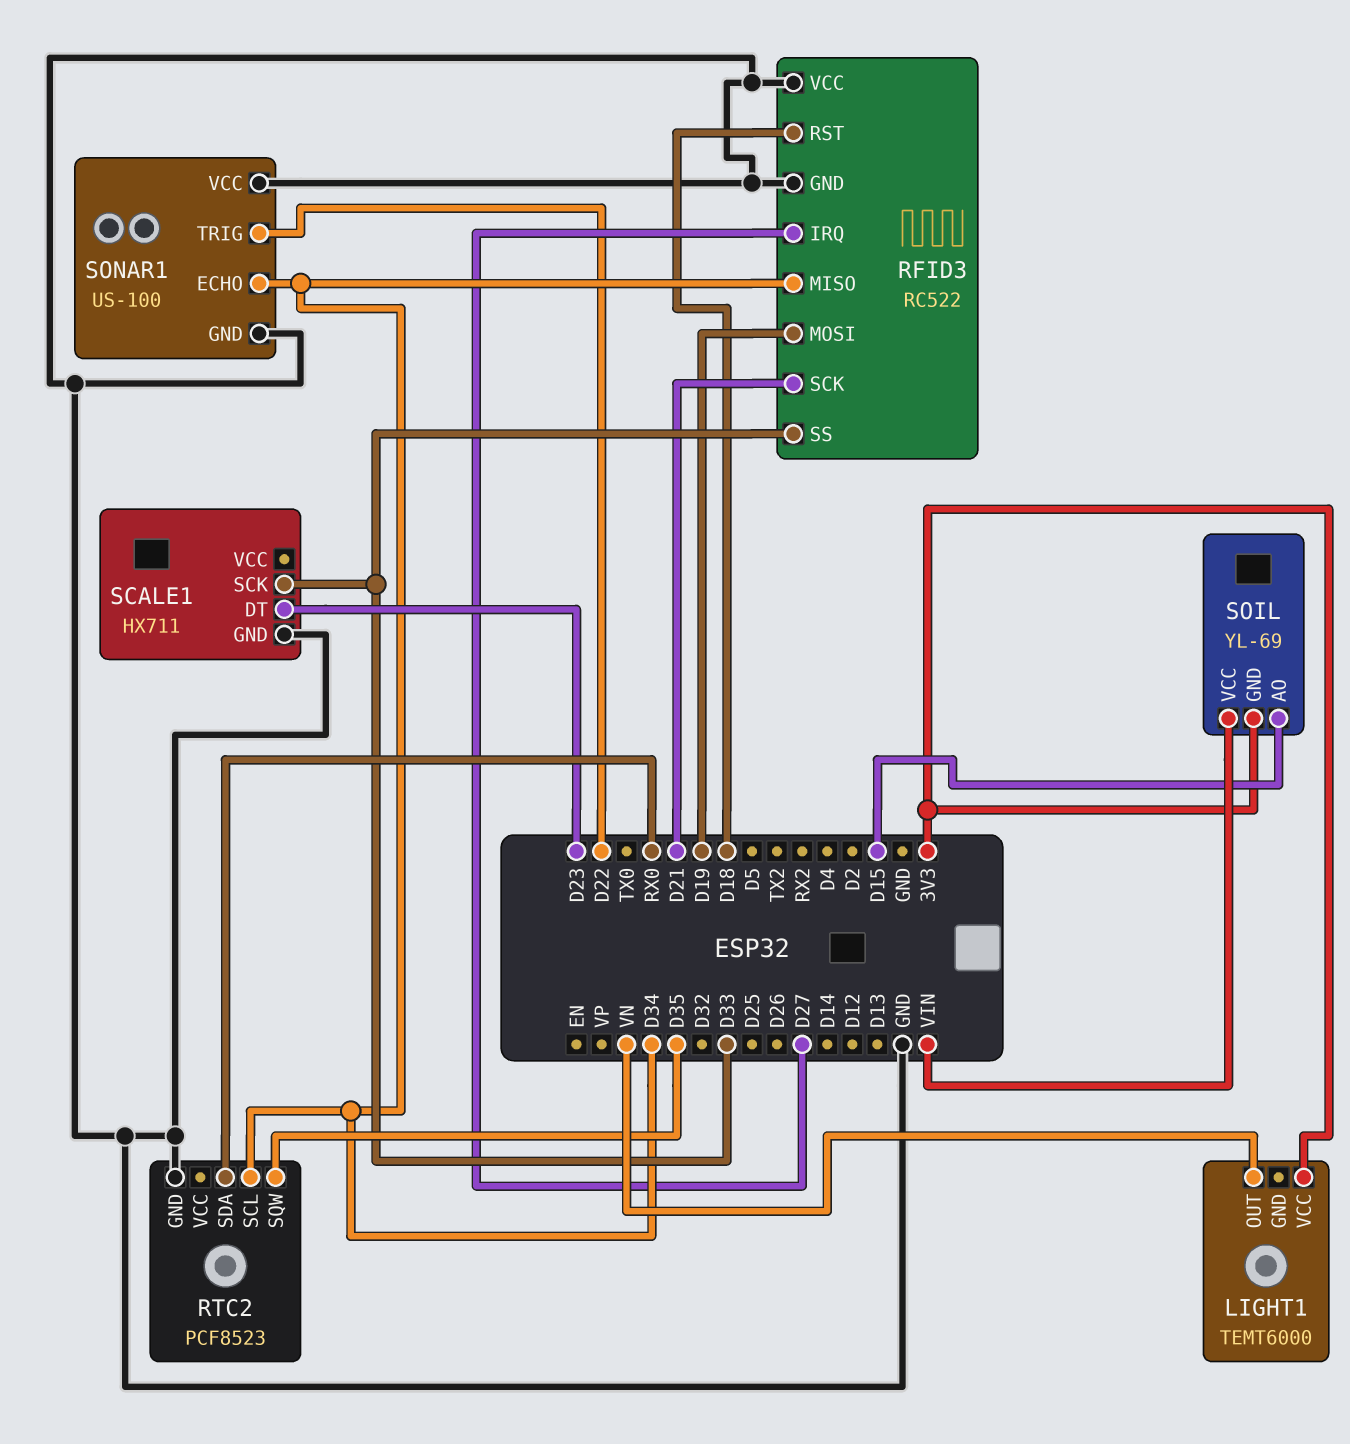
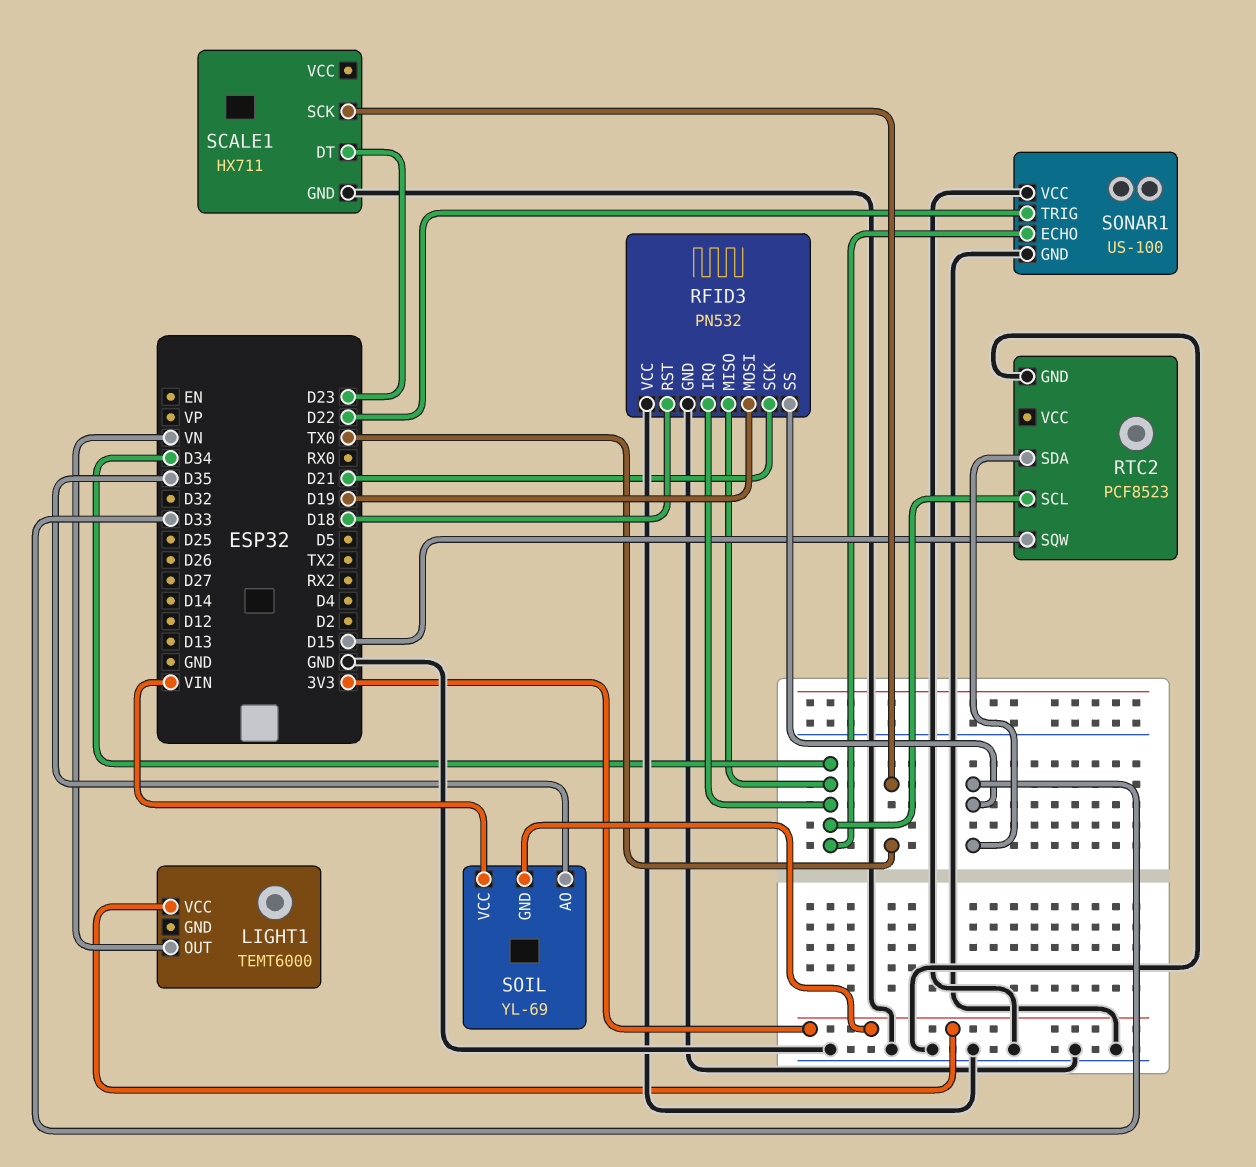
RFID3: RC522 -> PN532
RFID3 pin IRQ: D27 -> D34
RTC2 pin SDA: RX0 -> D33
RTC2 pin SQW: D35 -> D15
SCALE1 pin SCK: D33 -> TX0
SOIL pin AO: D15 -> D35

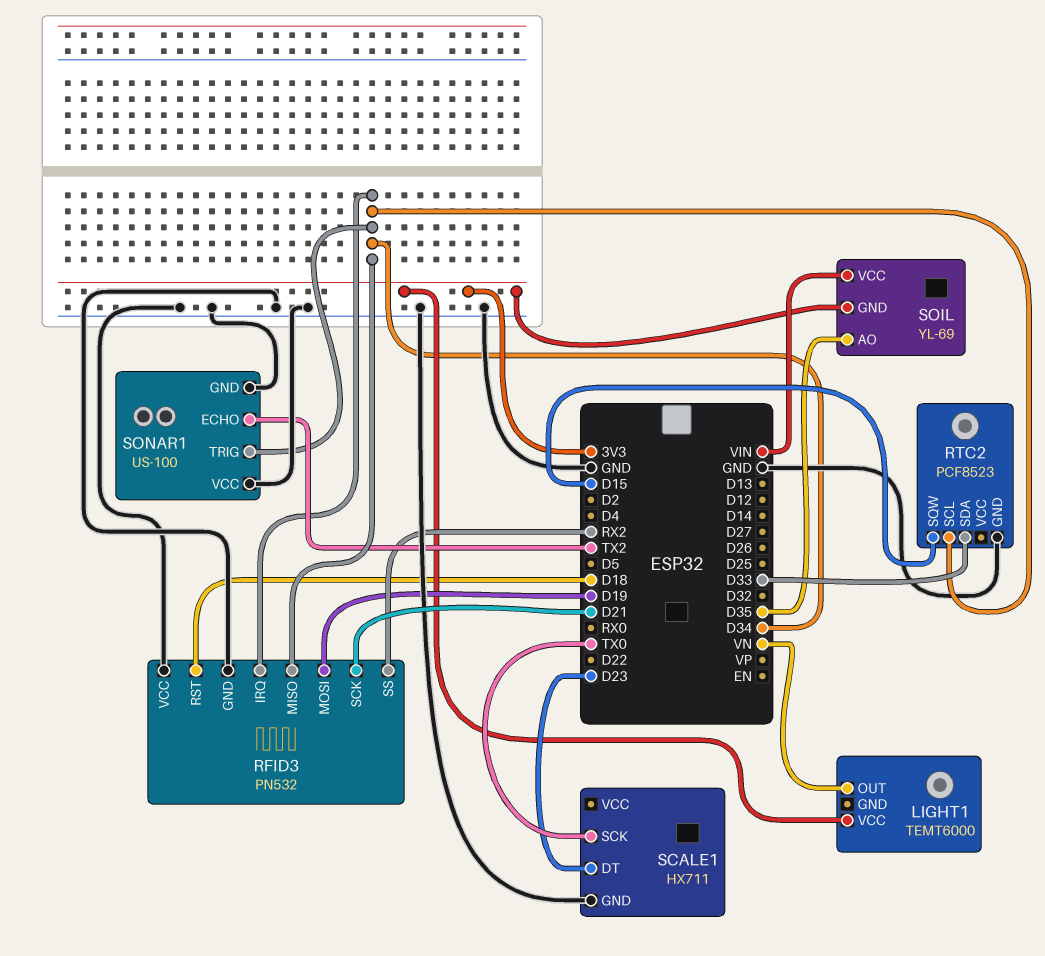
RFID3 pin SS: D33 -> RX2
SONAR1 pin ECHO: D34 -> TX2
SONAR1 pin TRIG: D22 -> D34

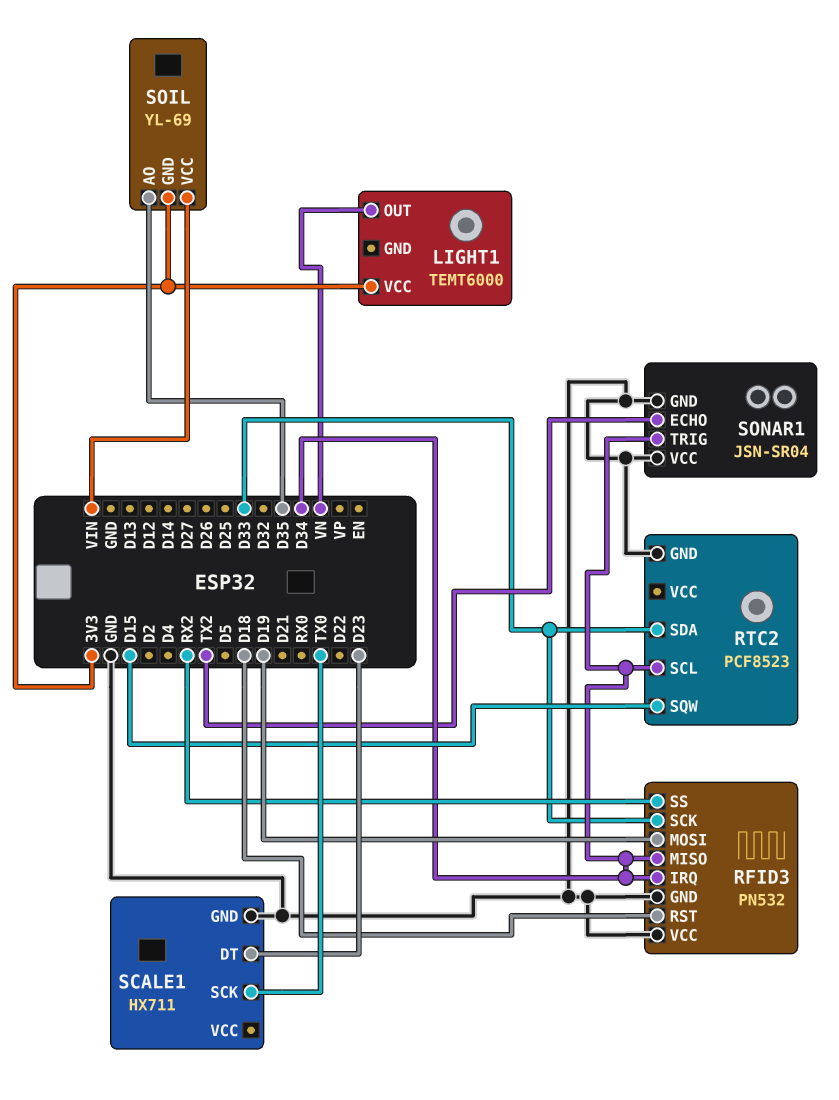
RFID3 pin SCK: D21 -> D33
SONAR1: US-100 -> JSN-SR04

